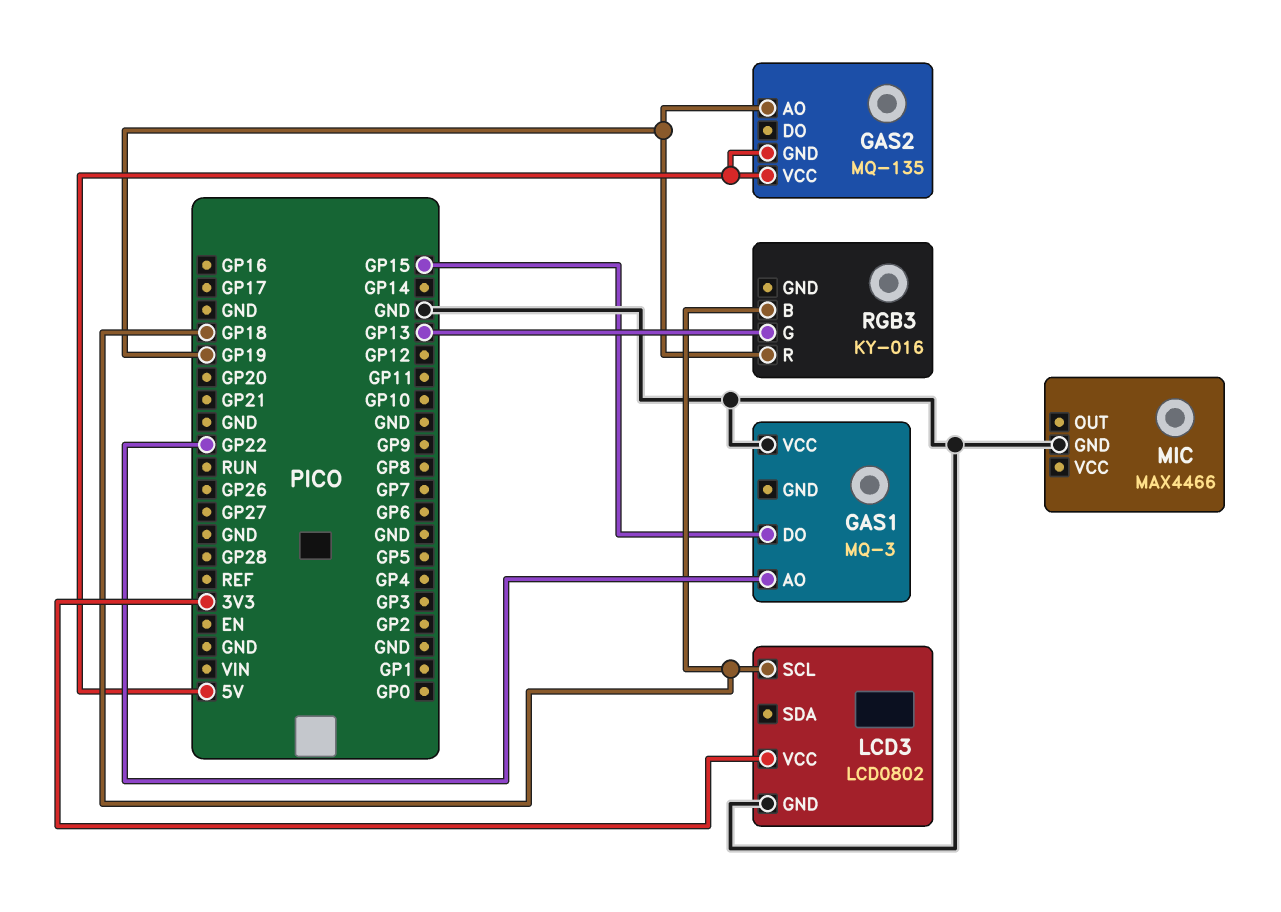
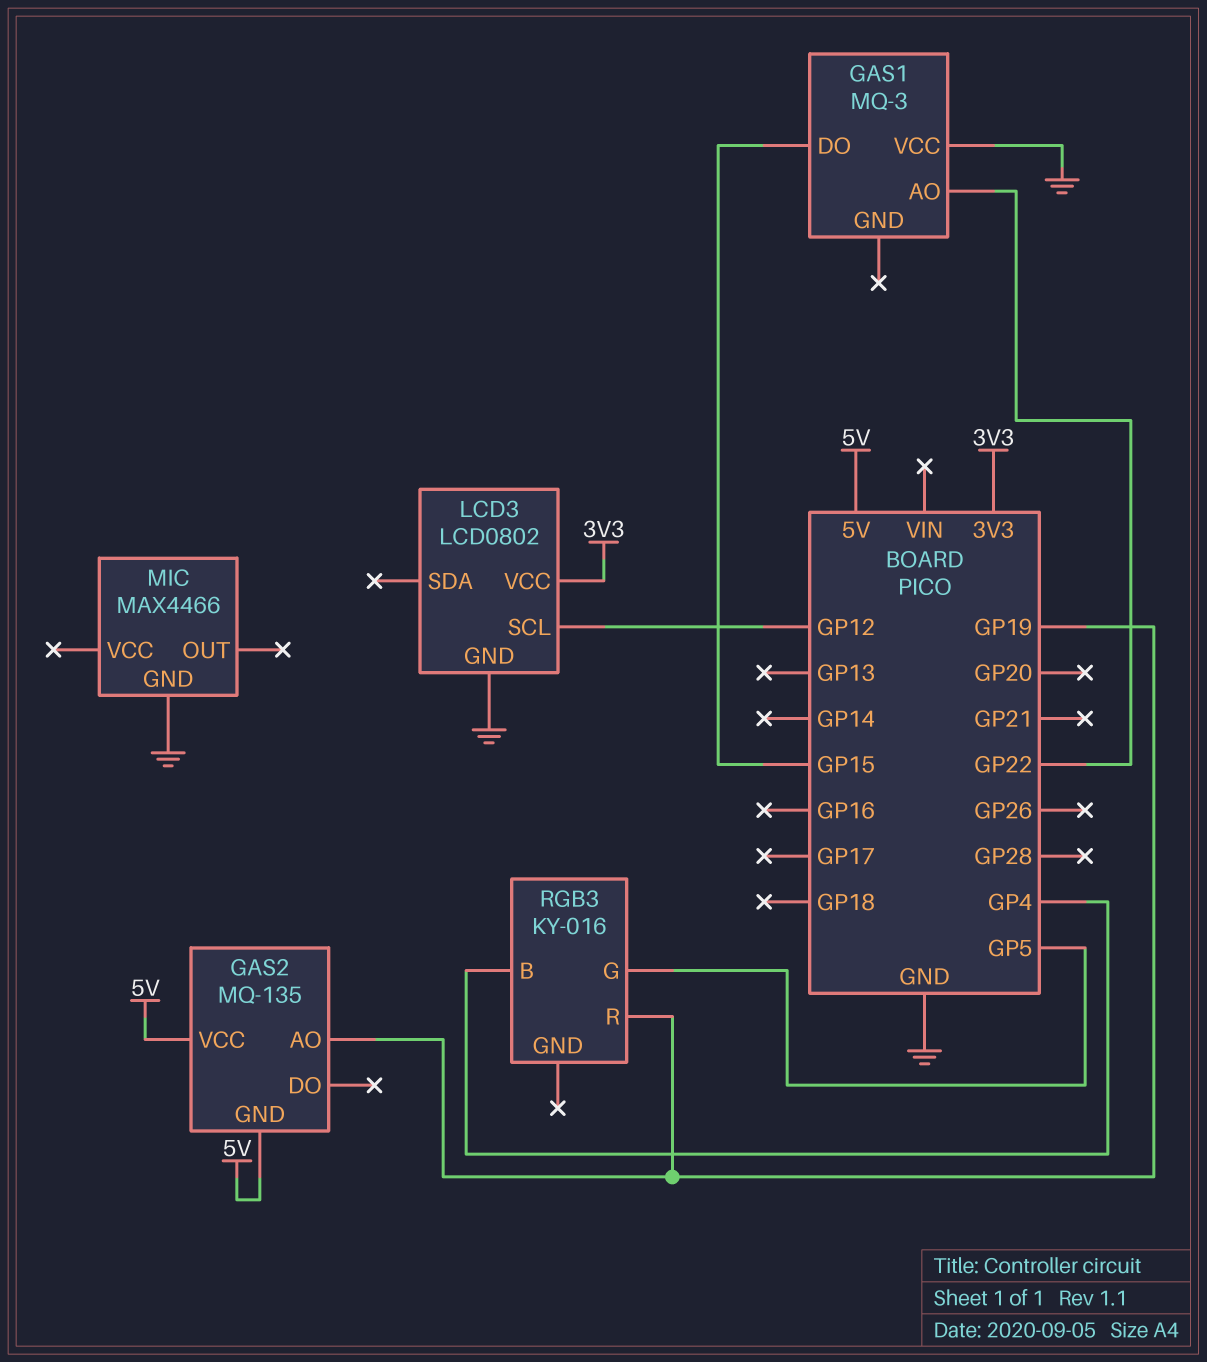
LCD3 pin SCL: GP18 -> GP12
RGB3 pin B: GP18 -> GP4
RGB3 pin G: GP13 -> GP5

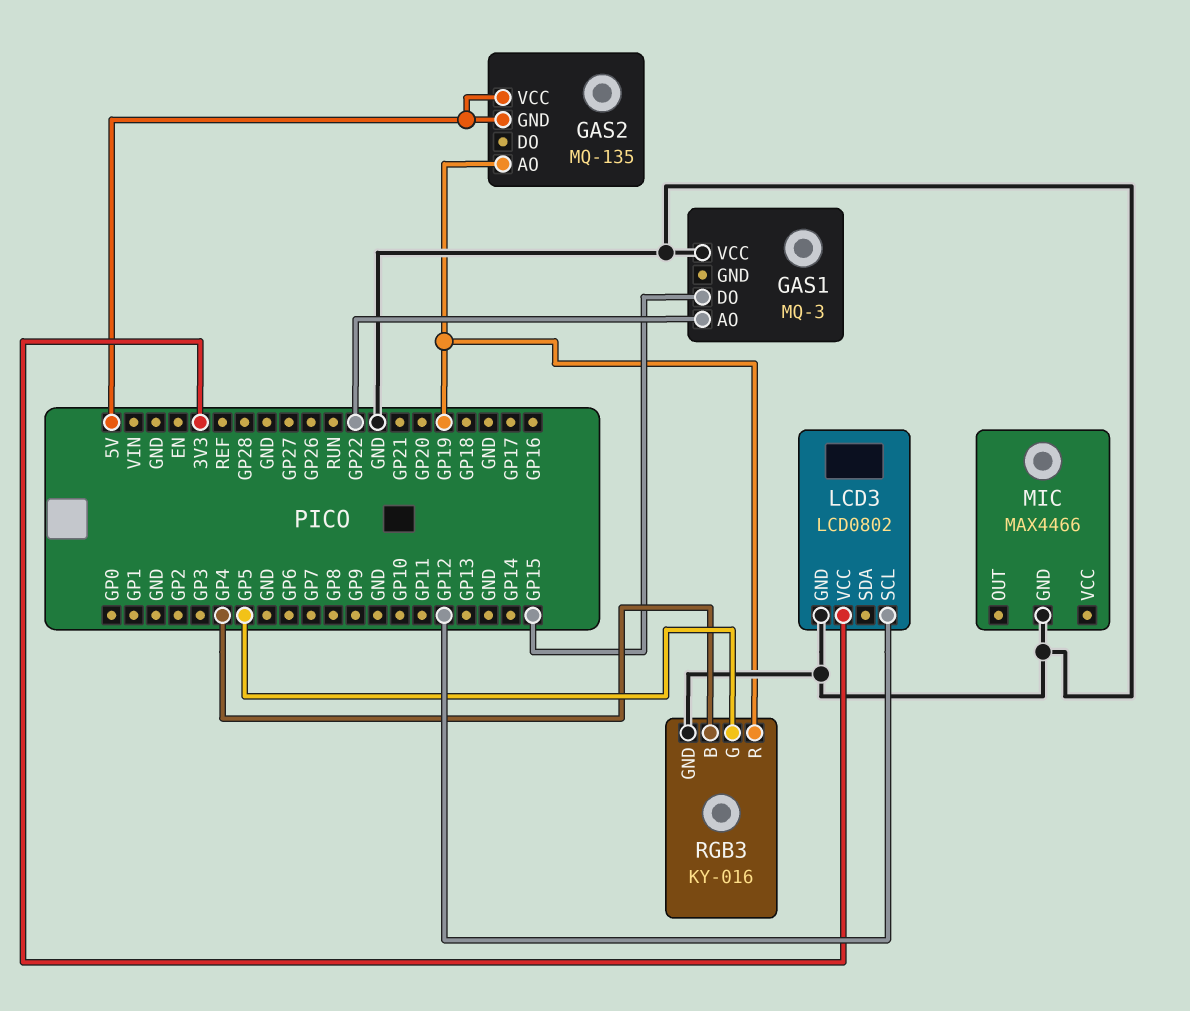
RGB3 pin GND: none -> GND

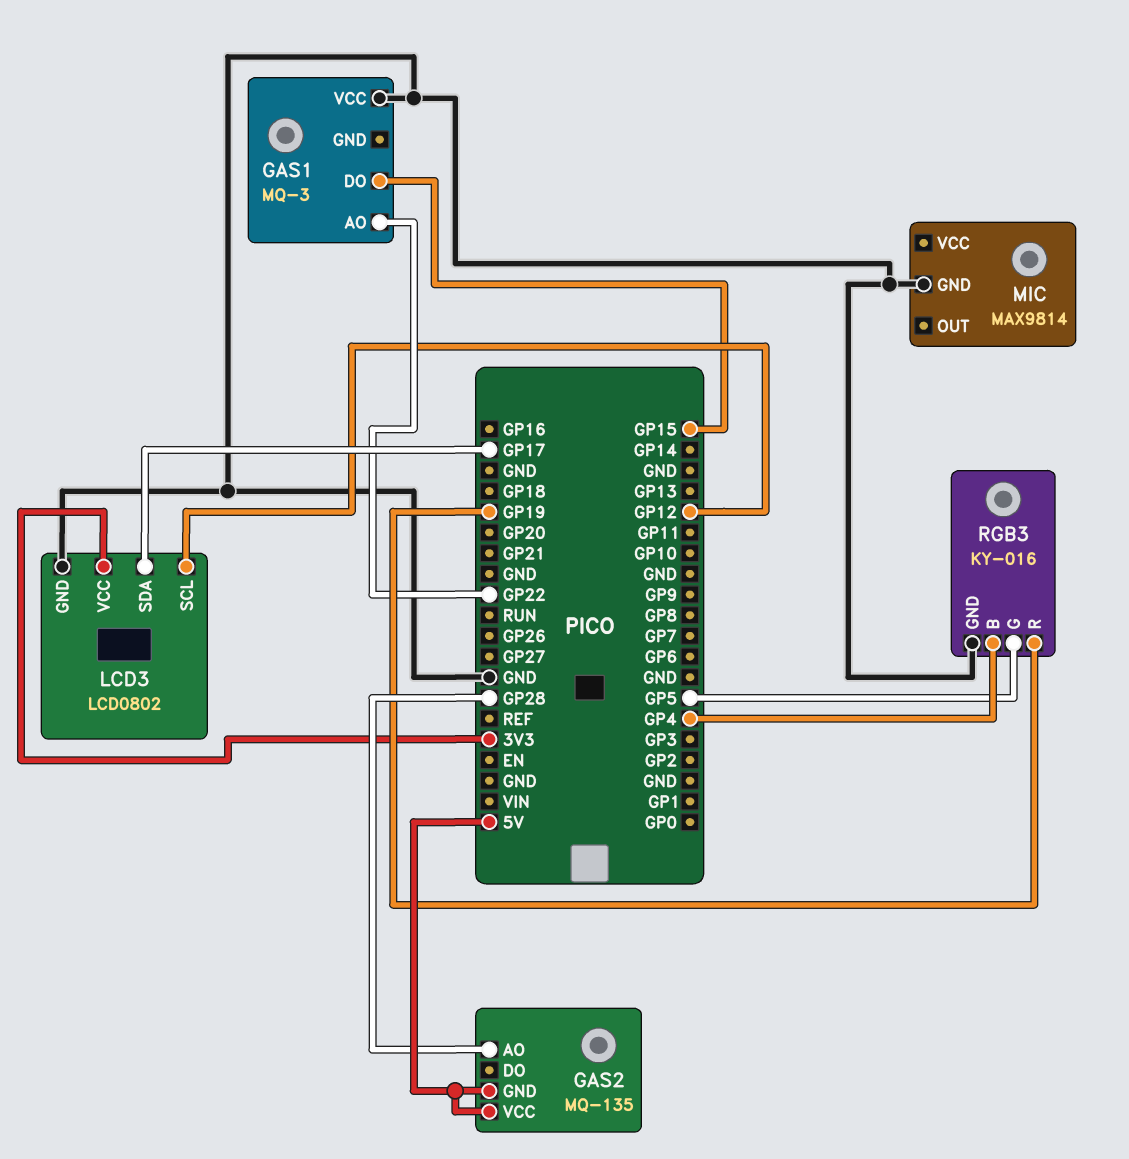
GAS2 pin AO: GP19 -> GP28
LCD3 pin SDA: none -> GP17
MIC: MAX4466 -> MAX9814

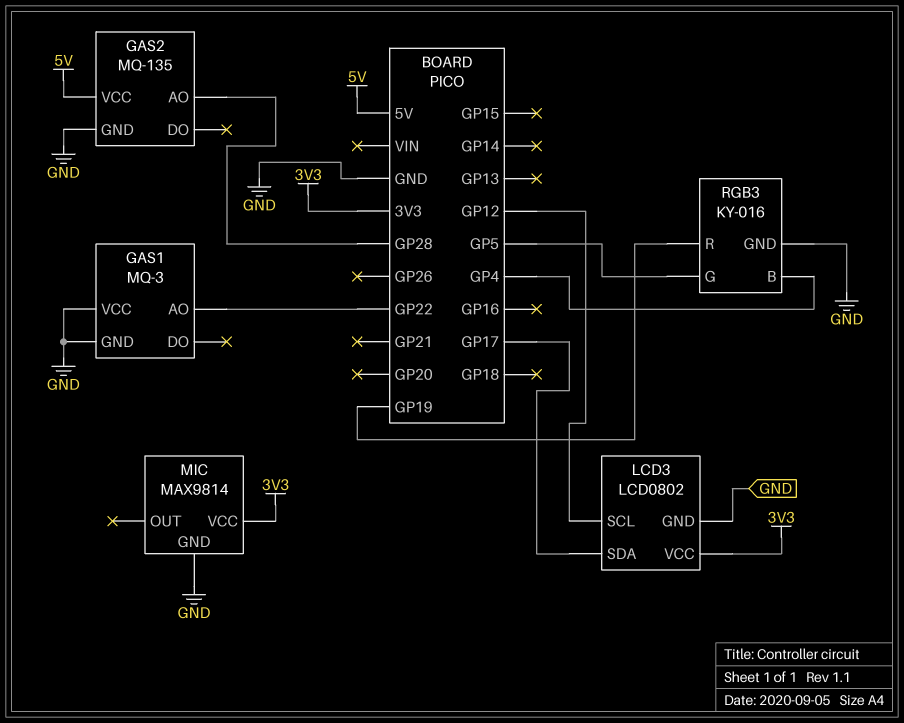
GAS1 pin DO: GP15 -> none
GAS1 pin GND: none -> GND
GAS2 pin GND: 5V -> GND
MIC pin VCC: none -> 3V3

